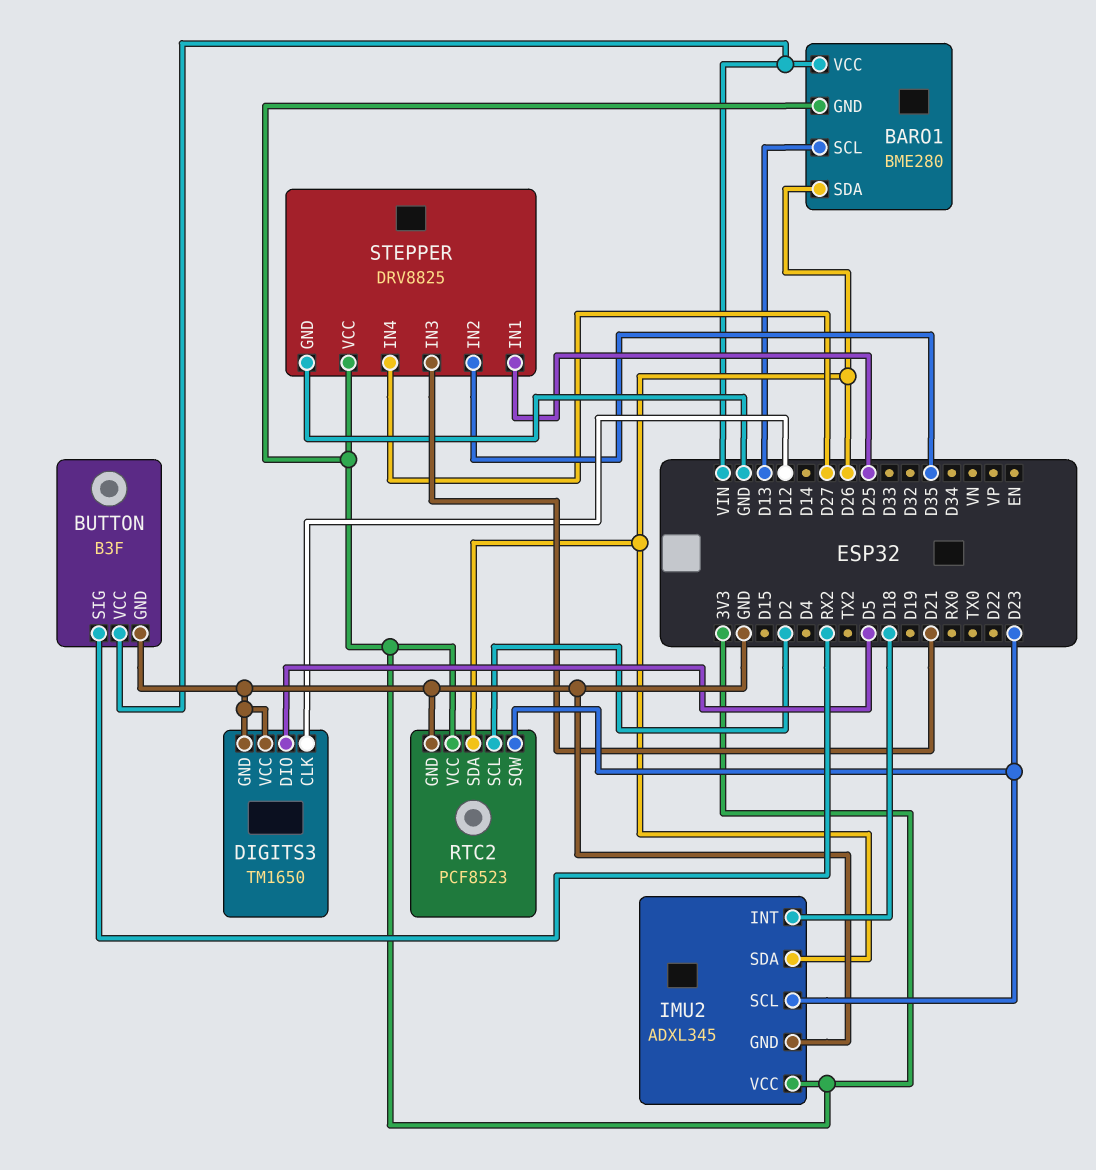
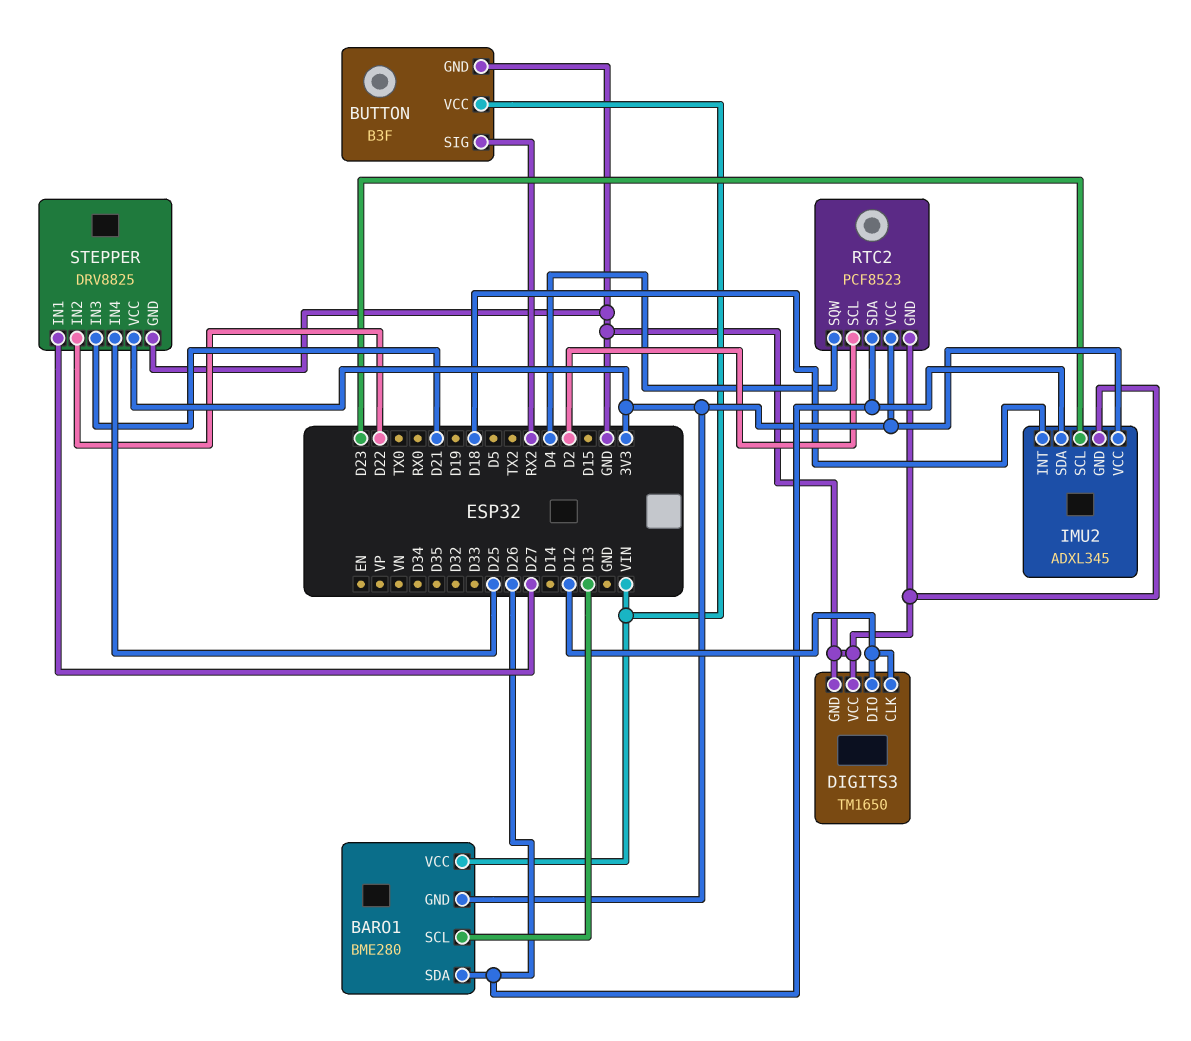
DIGITS3 pin DIO: D5 -> D12
RTC2 pin SQW: D23 -> D4
STEPPER pin IN1: D25 -> D27
STEPPER pin IN2: D35 -> D22
STEPPER pin IN4: D27 -> D25

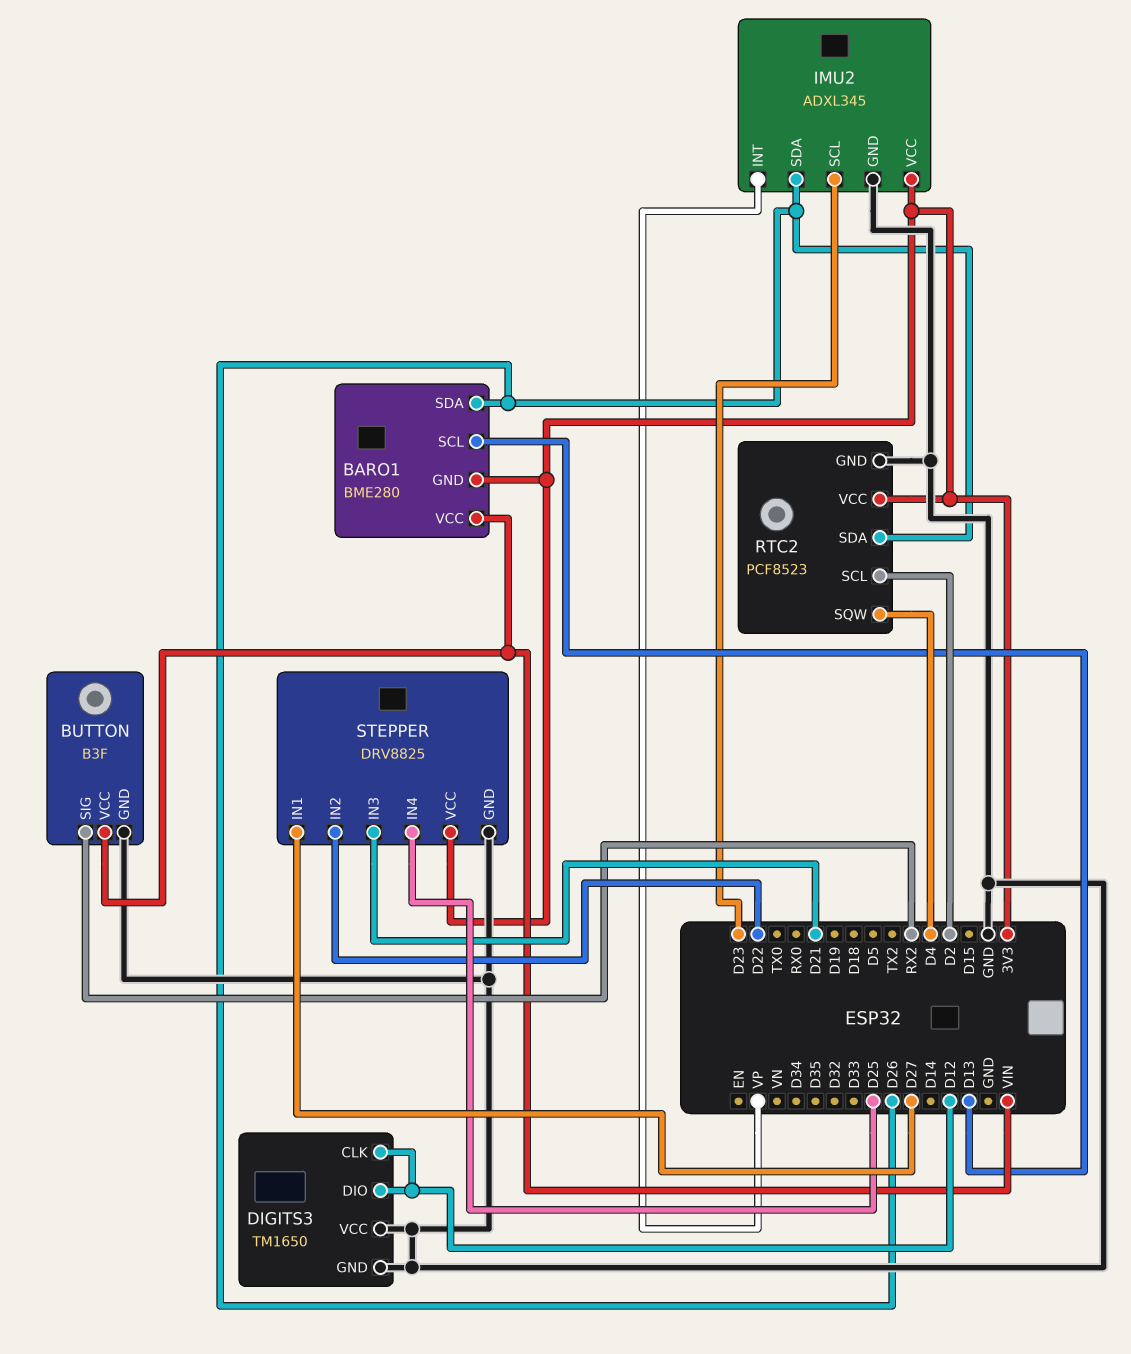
IMU2 pin INT: D18 -> VP

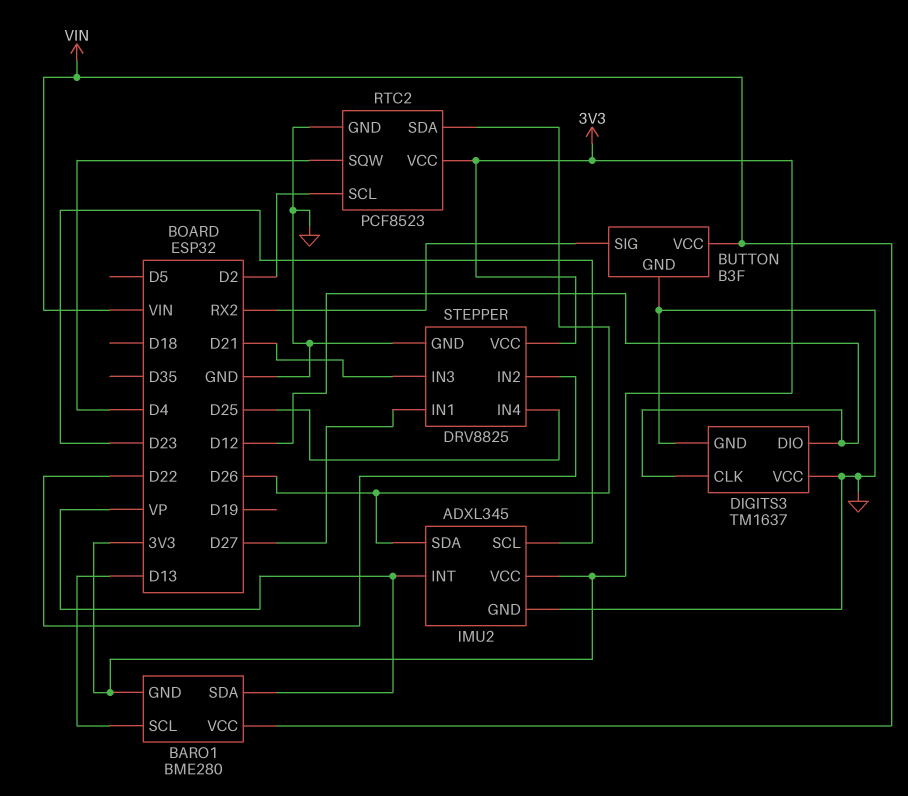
BARO1 pin SDA: D26 -> VP
DIGITS3: TM1650 -> TM1637

